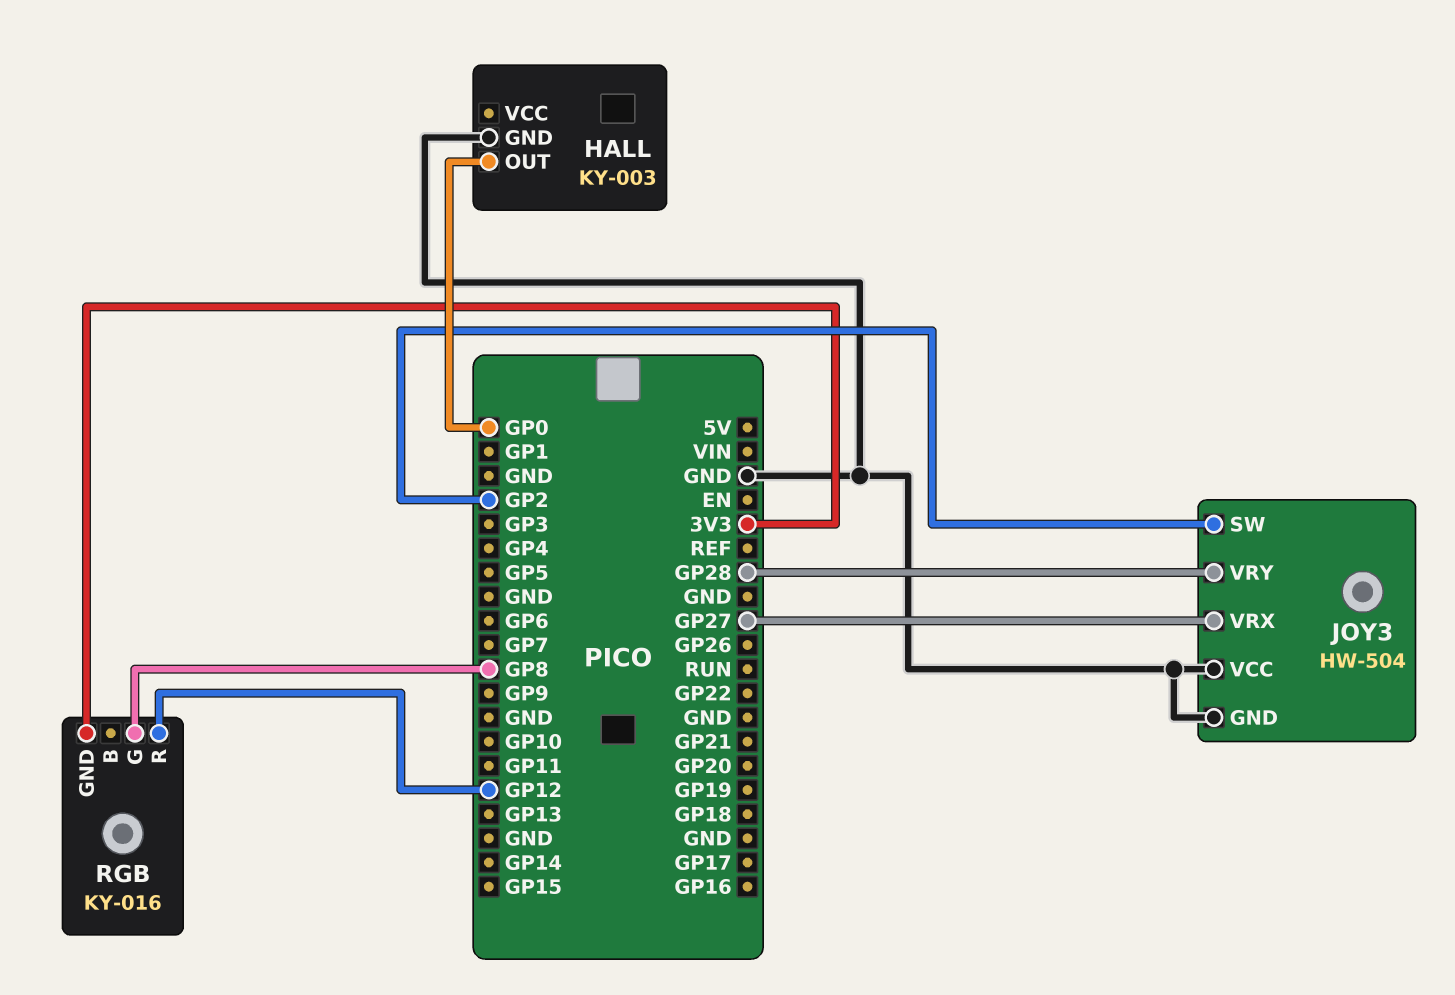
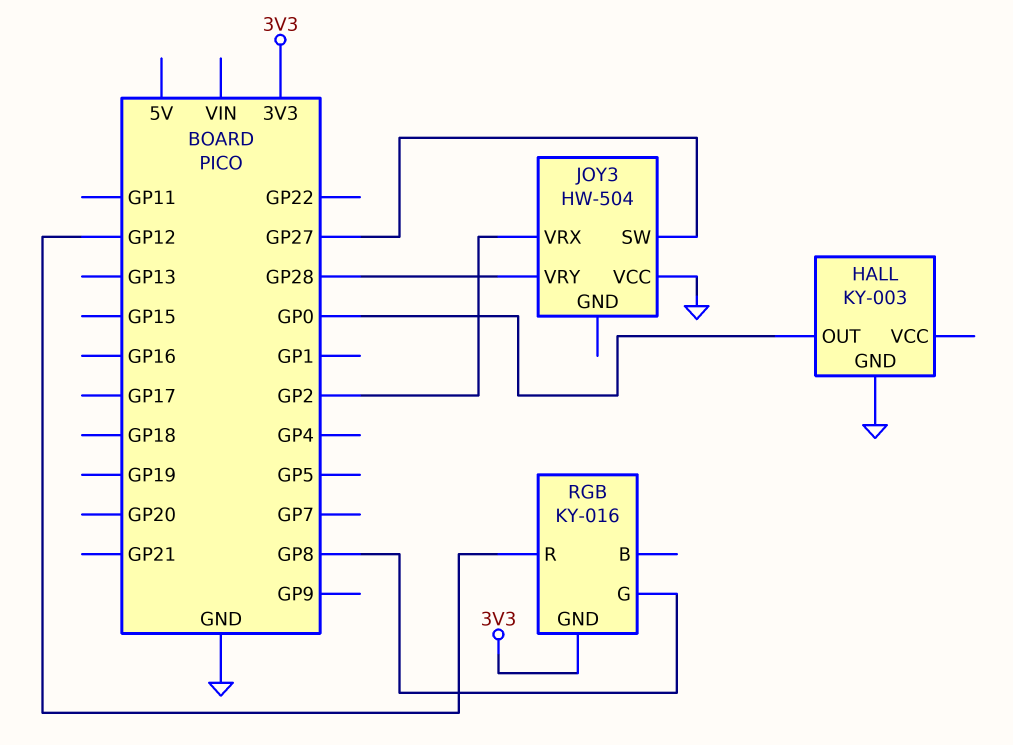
JOY3 pin GND: GND -> none
JOY3 pin SW: GP2 -> GP27
JOY3 pin VRX: GP27 -> GP2

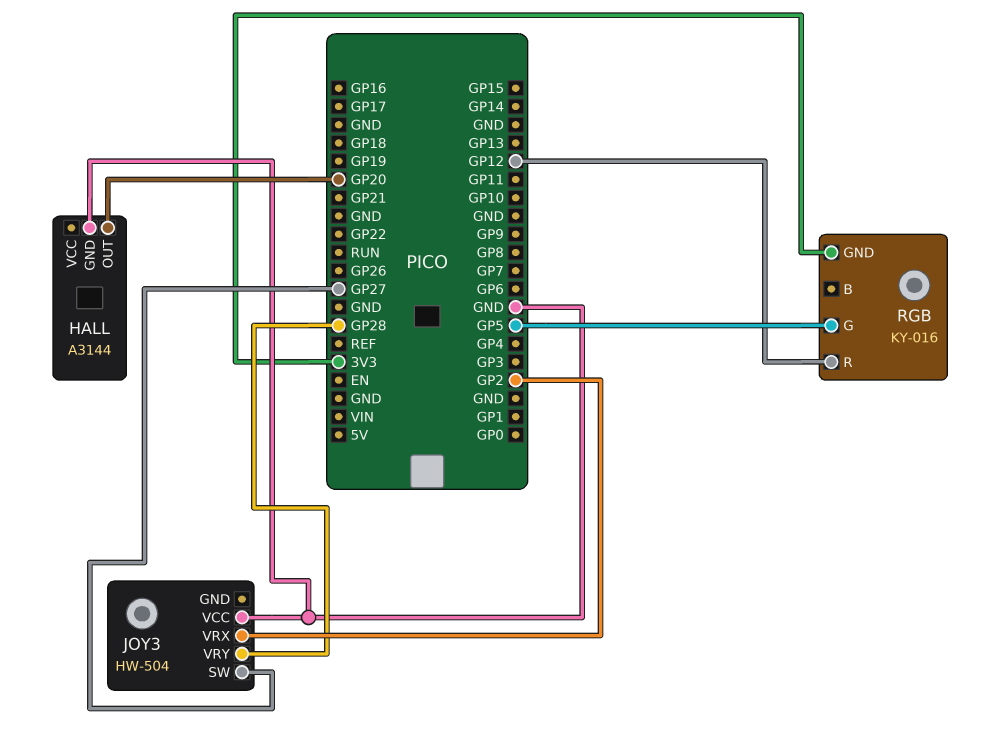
HALL: KY-003 -> A3144
HALL pin OUT: GP0 -> GP20
RGB pin G: GP8 -> GP5

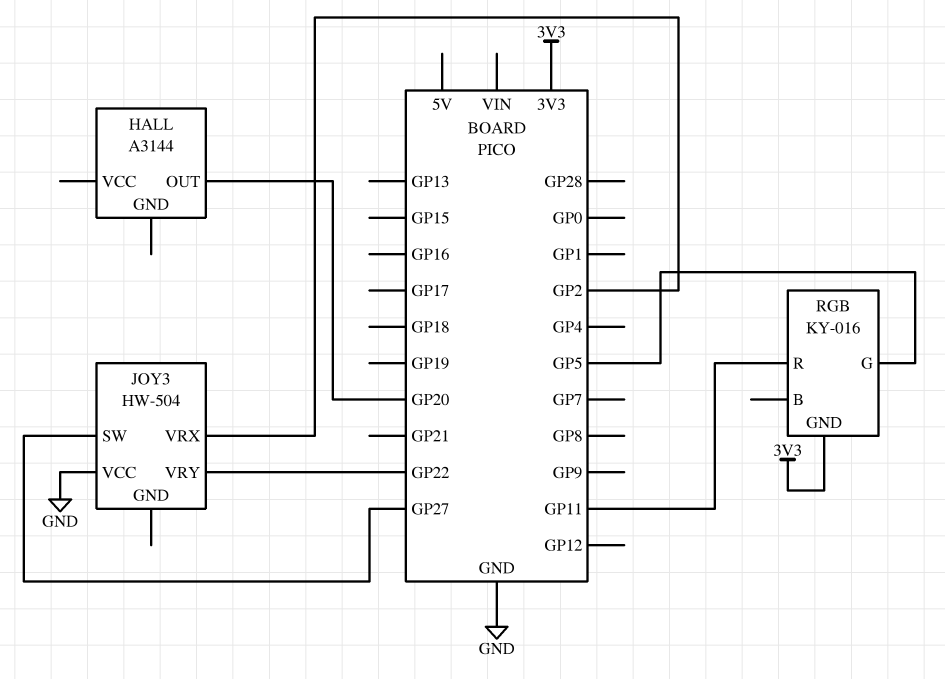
HALL pin GND: GND -> none
JOY3 pin VRY: GP28 -> GP22
RGB pin R: GP12 -> GP11

